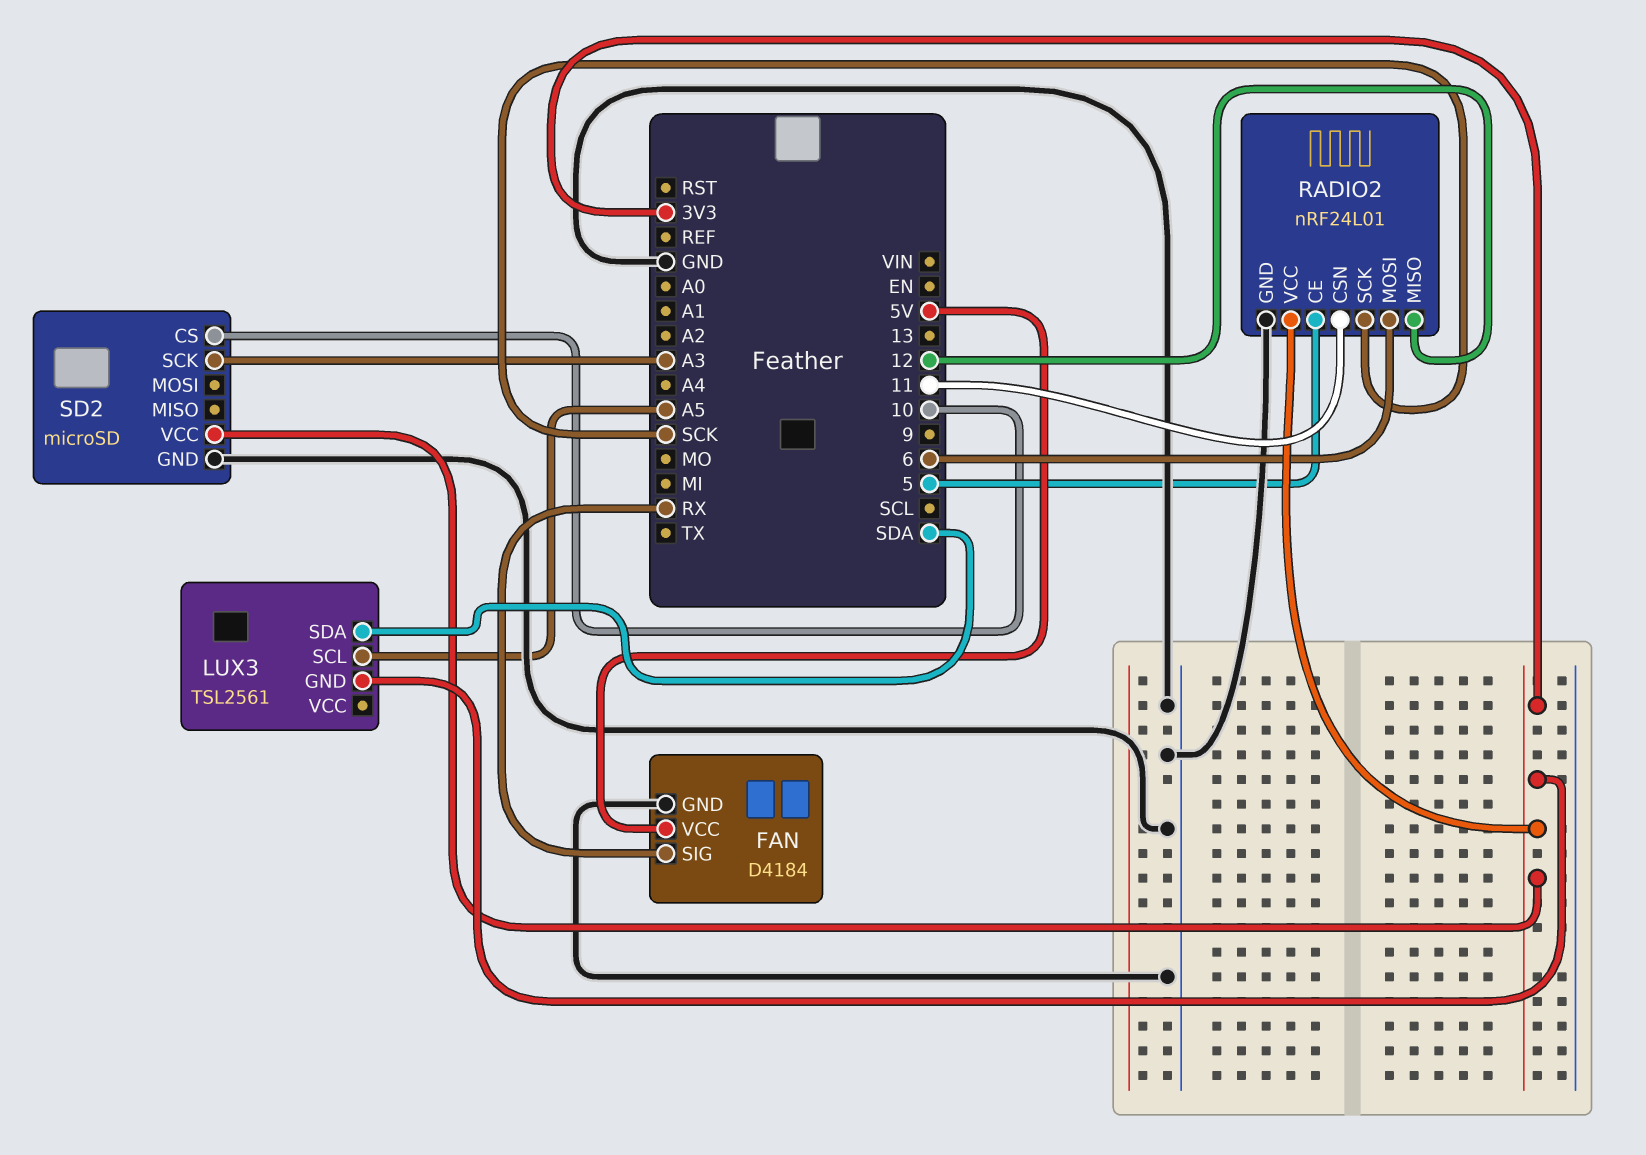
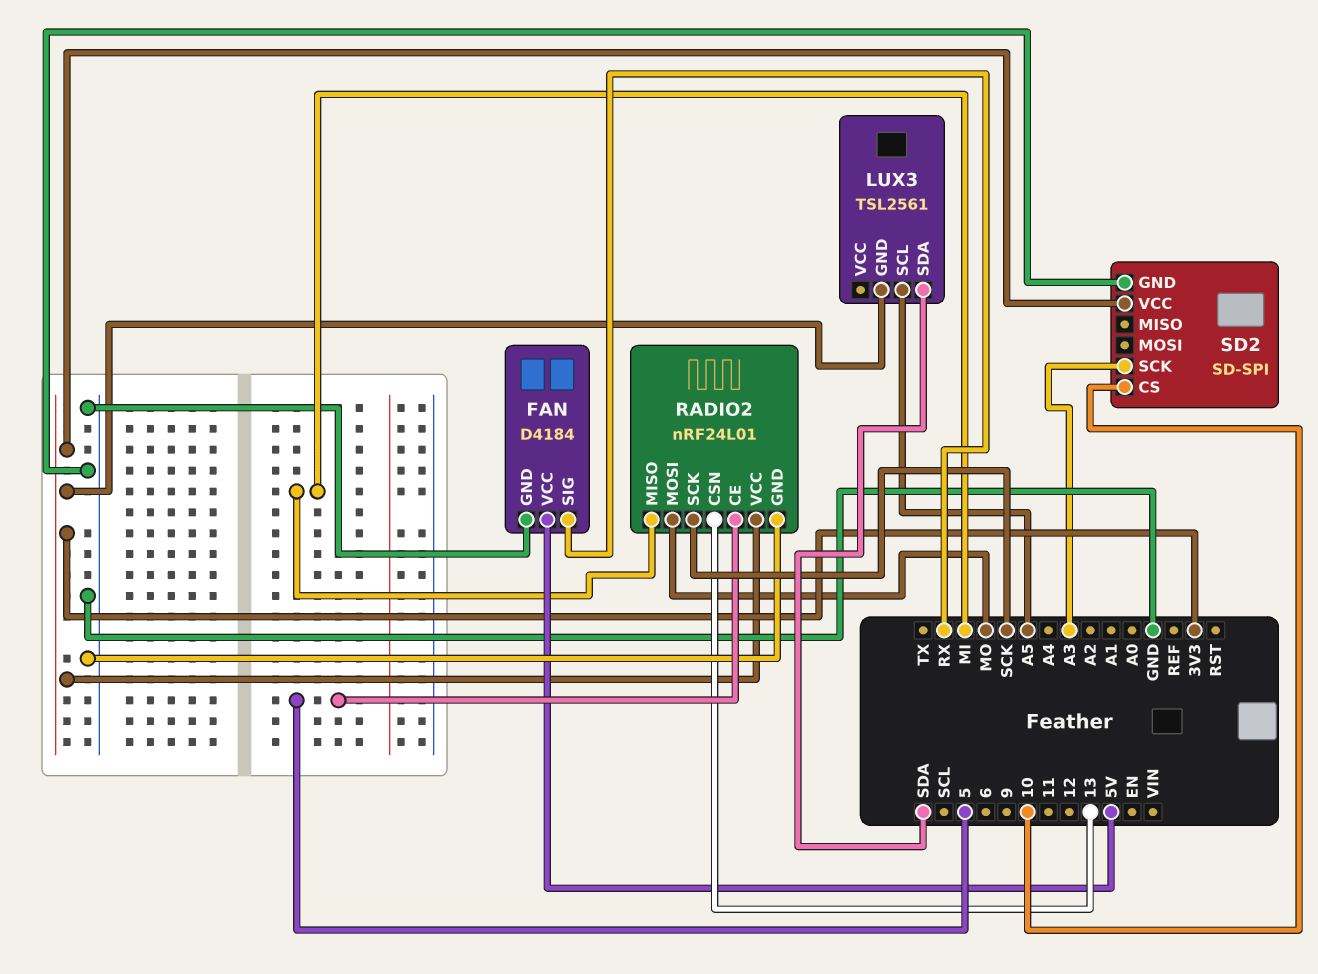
RADIO2 pin CSN: 11 -> 13
RADIO2 pin MISO: 12 -> MI
RADIO2 pin MOSI: 6 -> MO
SD2: microSD -> SD-SPI

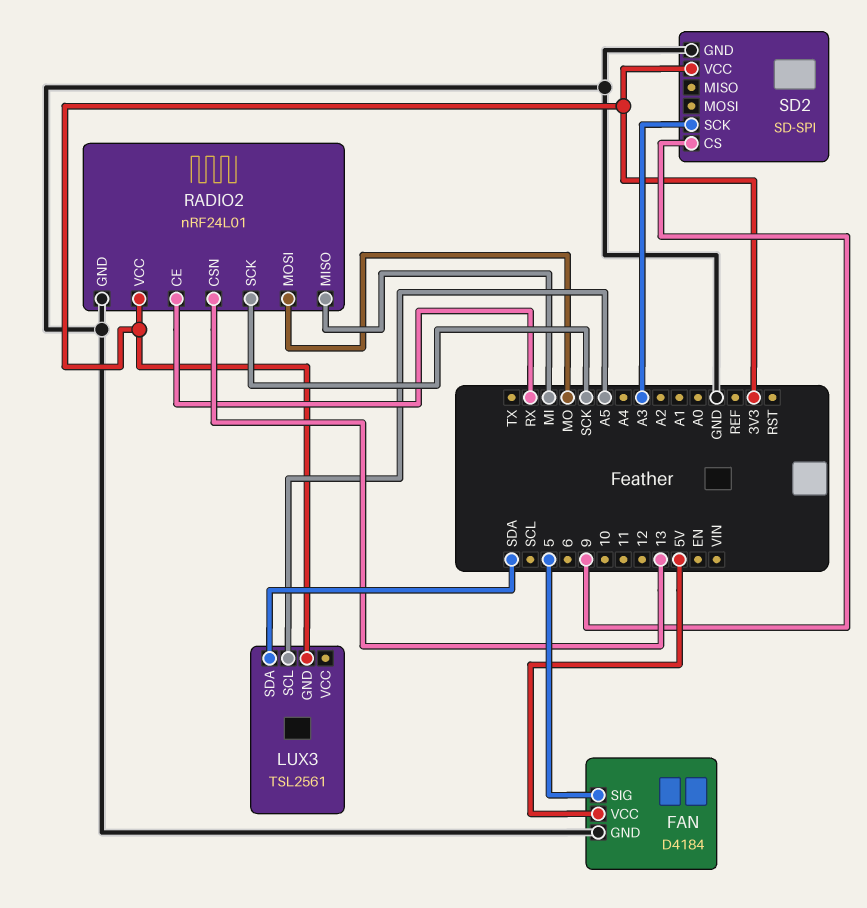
FAN pin SIG: RX -> 5
RADIO2 pin CE: 5 -> RX
SD2 pin CS: 10 -> 9

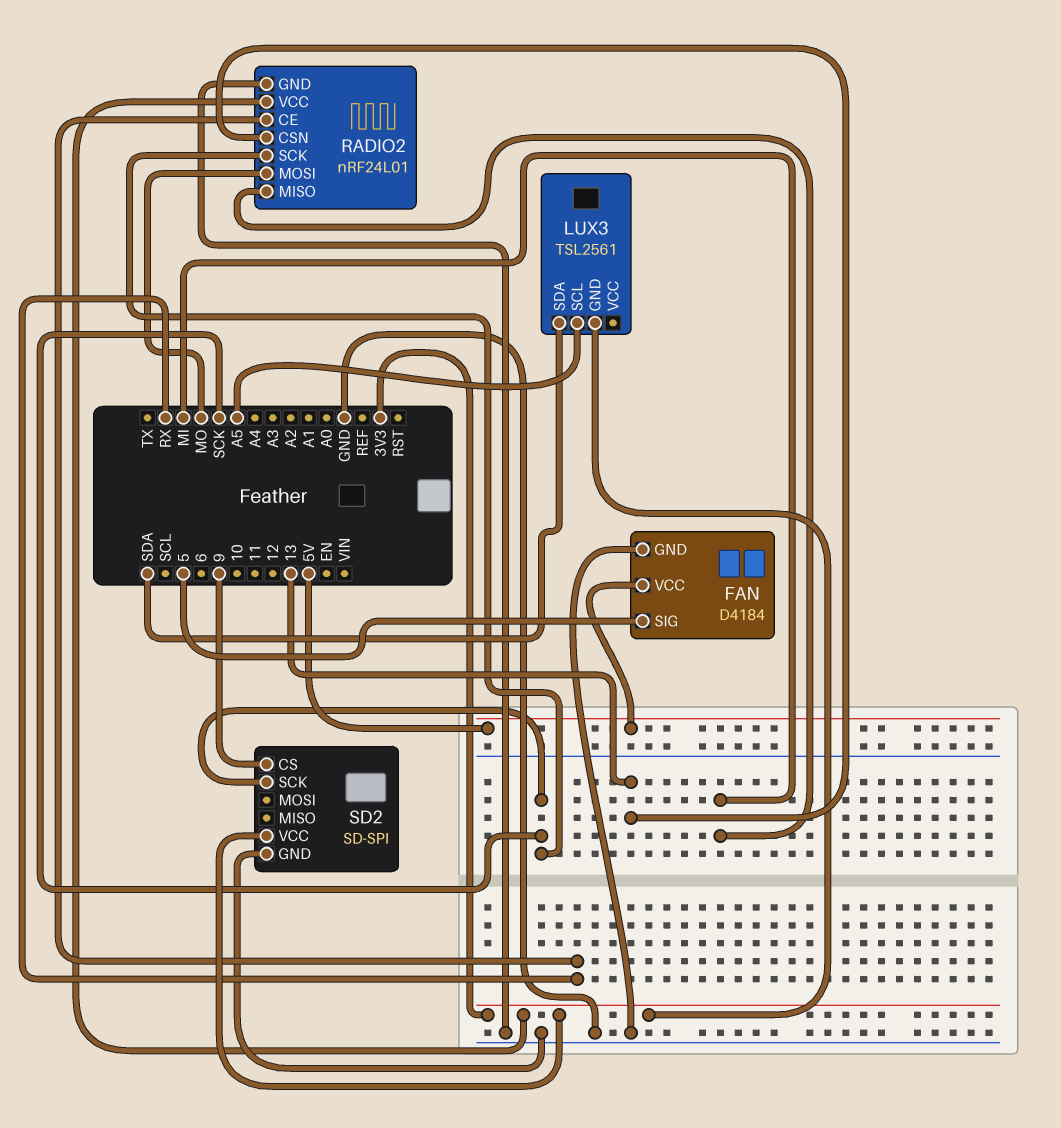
SD2 pin SCK: A3 -> SCK

